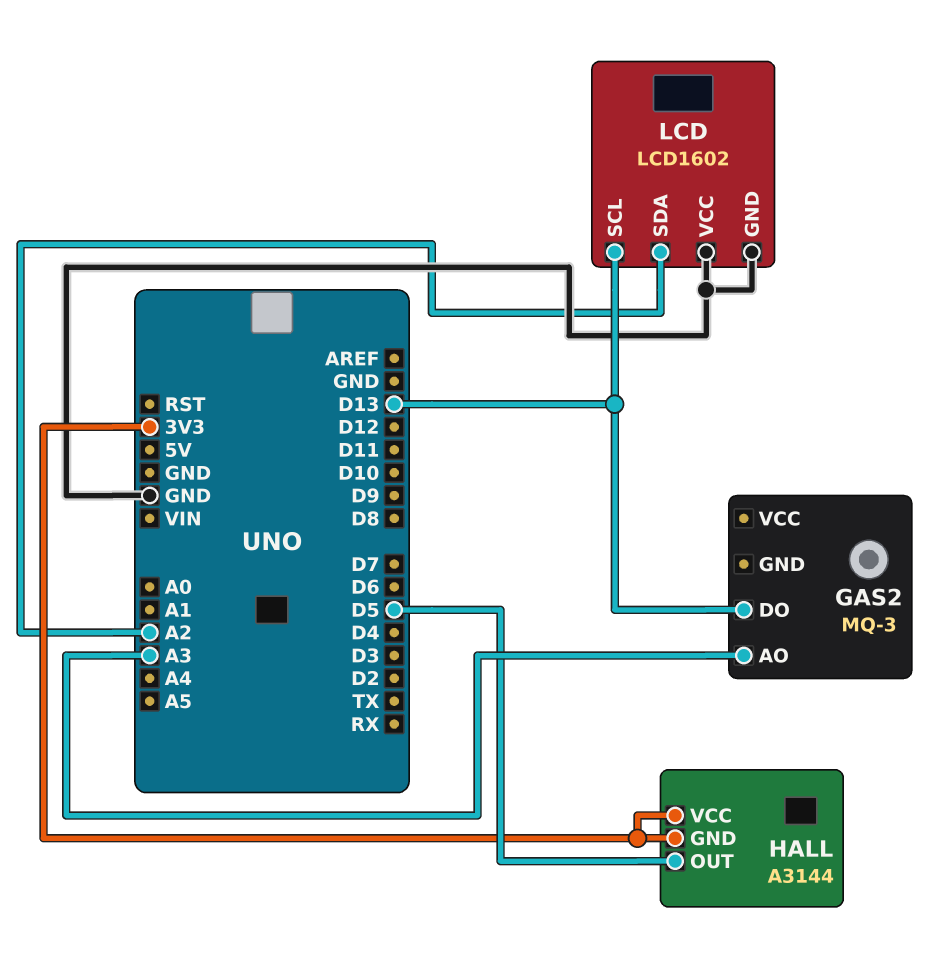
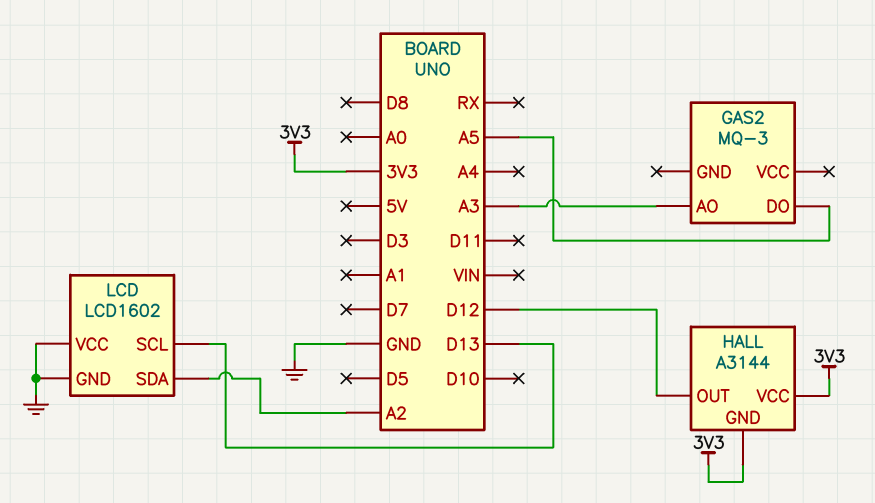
GAS2 pin DO: D13 -> A5
HALL pin OUT: D5 -> D12

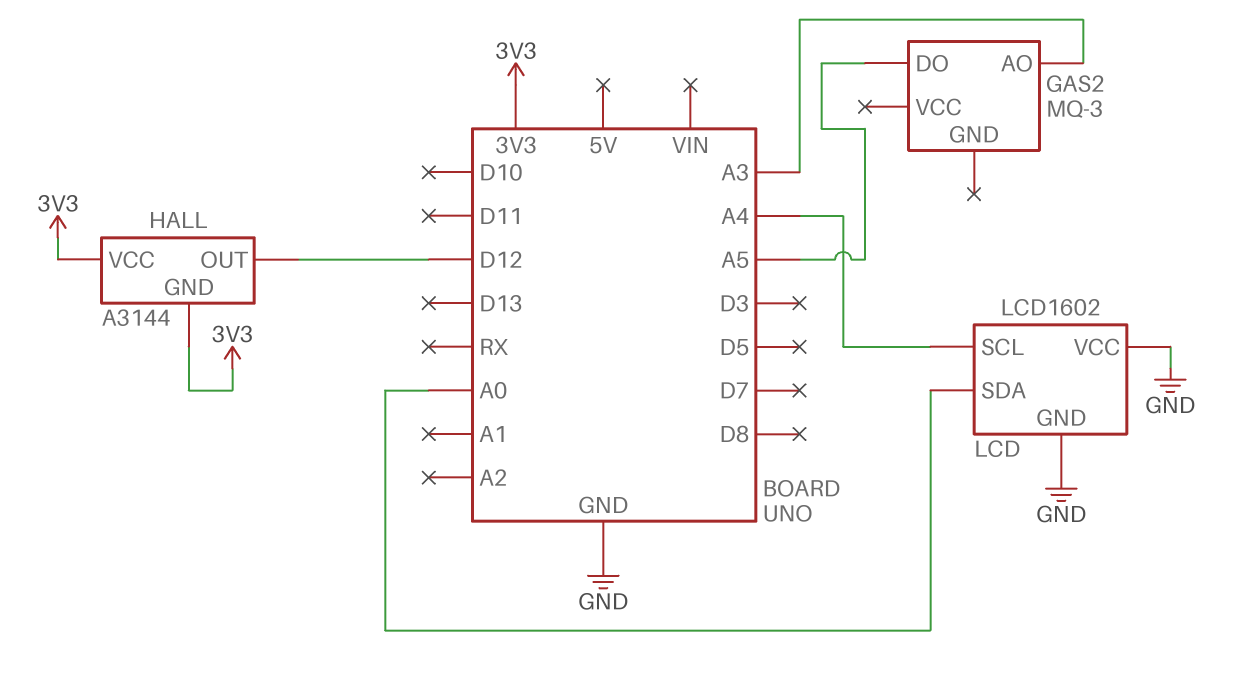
LCD pin SCL: D13 -> A4
LCD pin SDA: A2 -> A0

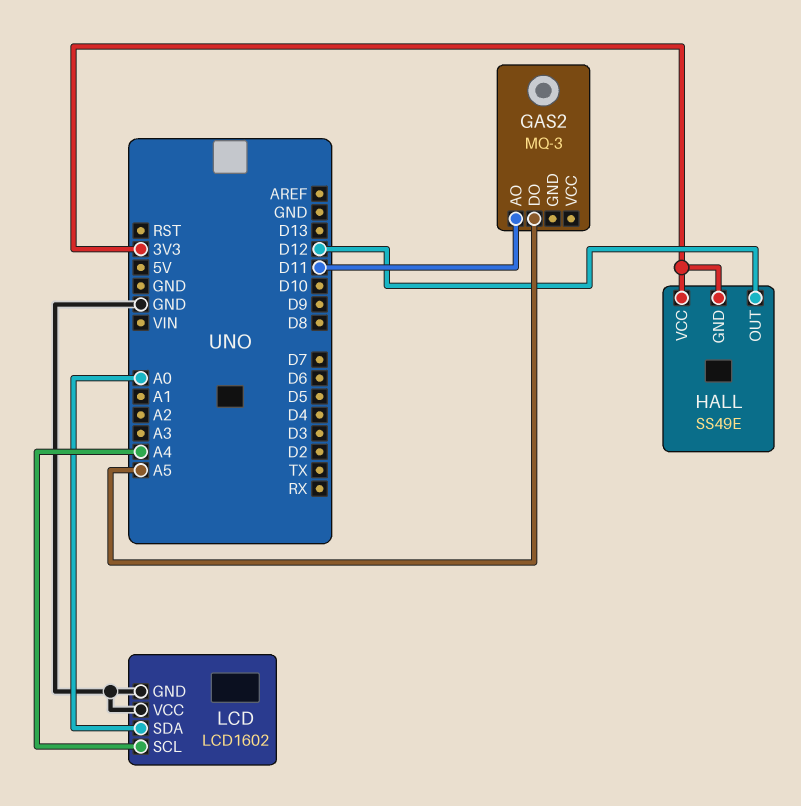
GAS2 pin AO: A3 -> D11
HALL: A3144 -> SS49E

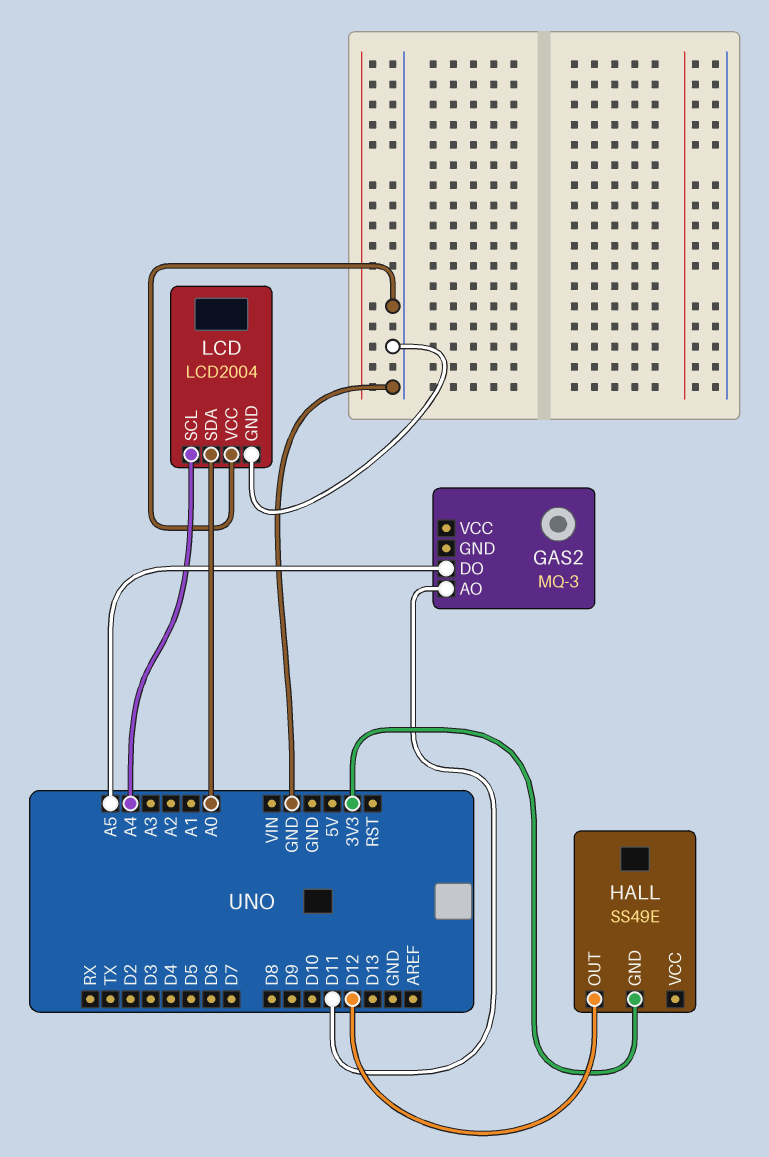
HALL pin VCC: 3V3 -> none
LCD: LCD1602 -> LCD2004

